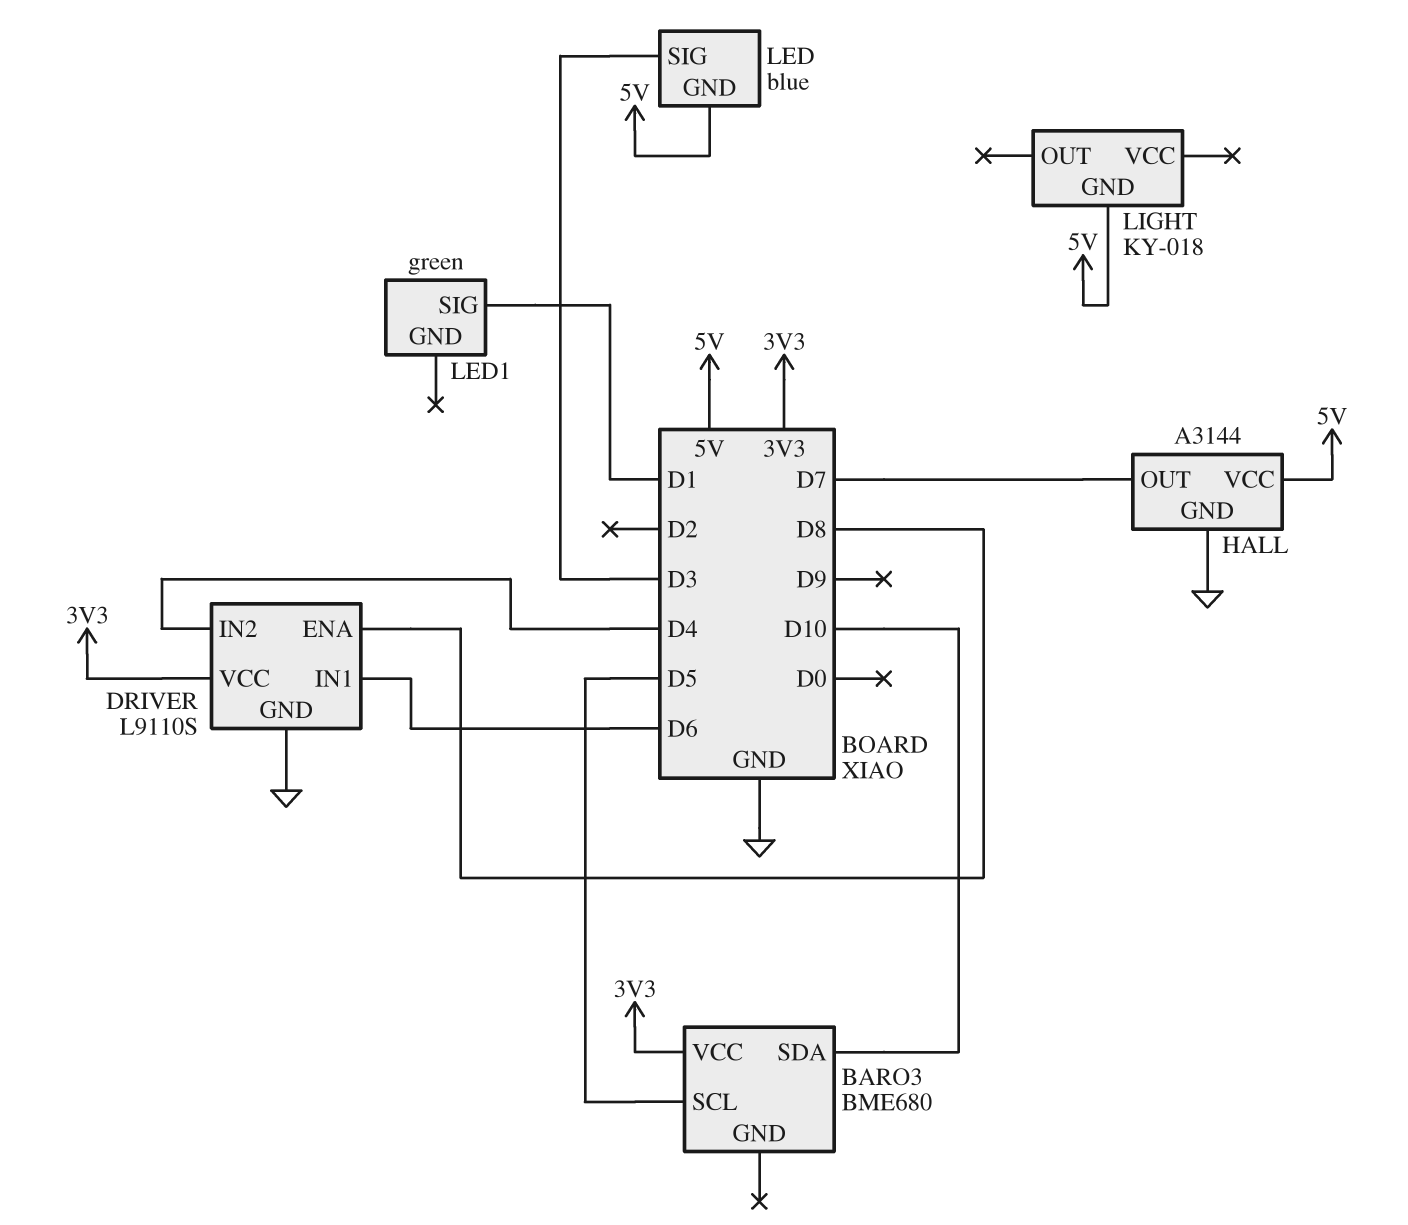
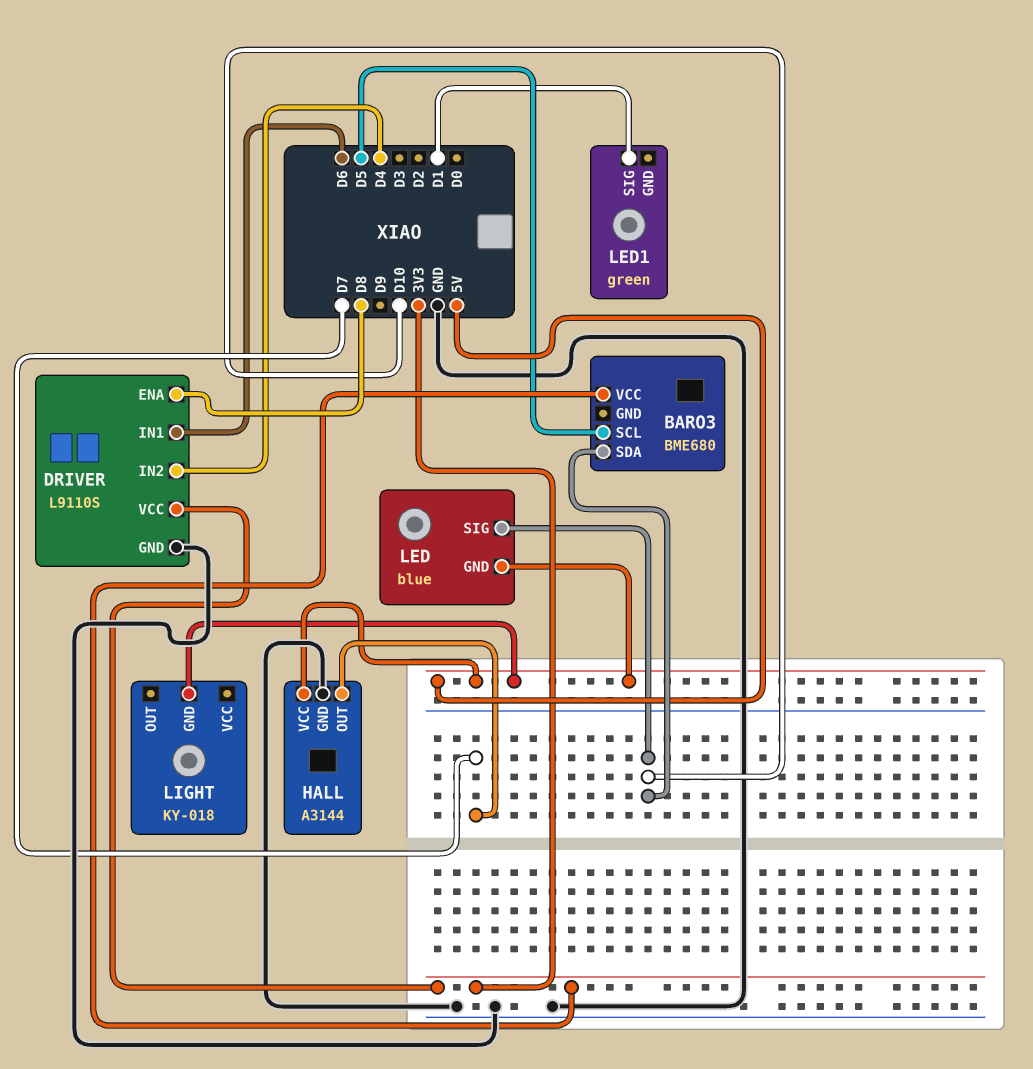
LED pin SIG: D3 -> D10

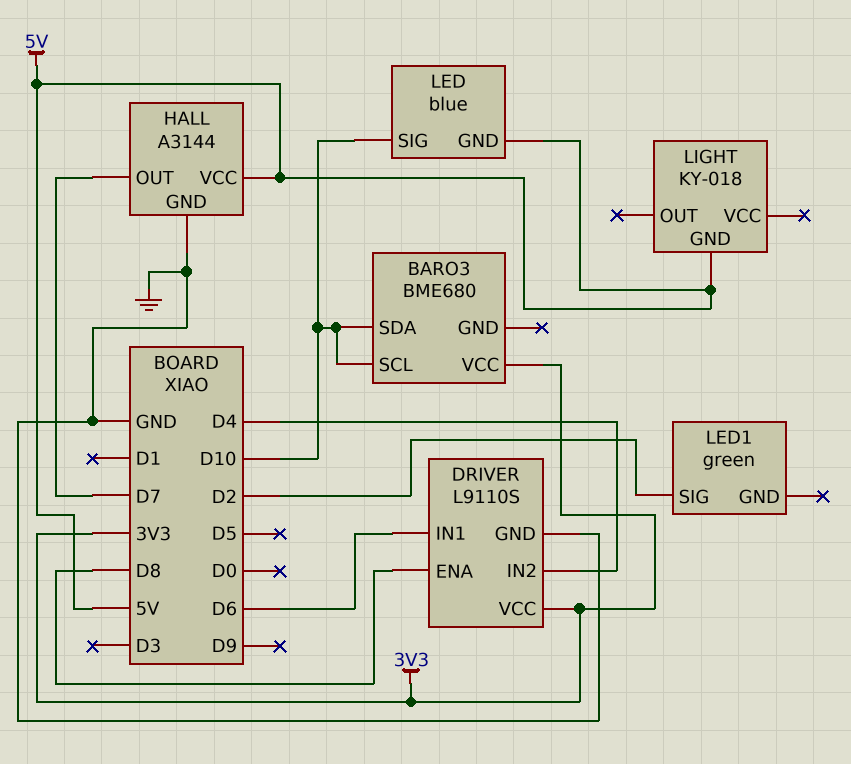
BARO3 pin SCL: D5 -> D10
LED1 pin SIG: D1 -> D2

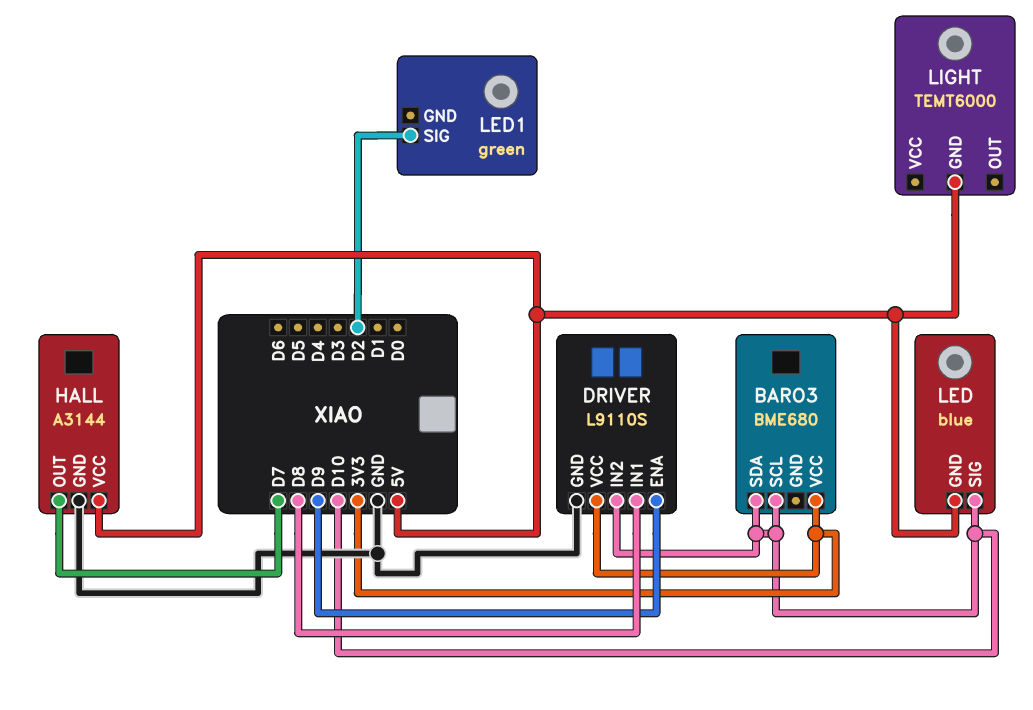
DRIVER pin ENA: D8 -> D9
DRIVER pin IN1: D6 -> D8
DRIVER pin IN2: D4 -> D10
LIGHT: KY-018 -> TEMT6000

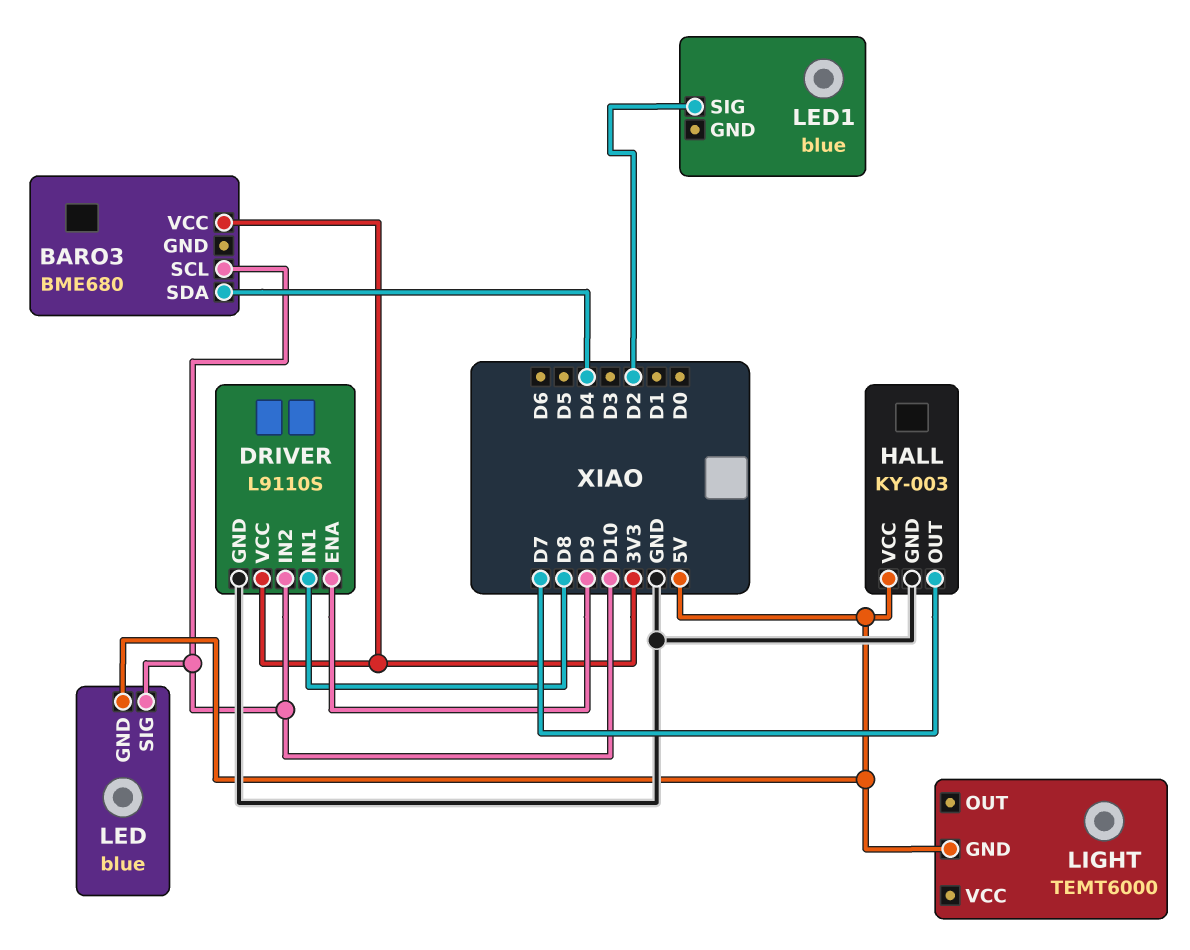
BARO3 pin SDA: D10 -> D4
HALL: A3144 -> KY-003
LED1: green -> blue

